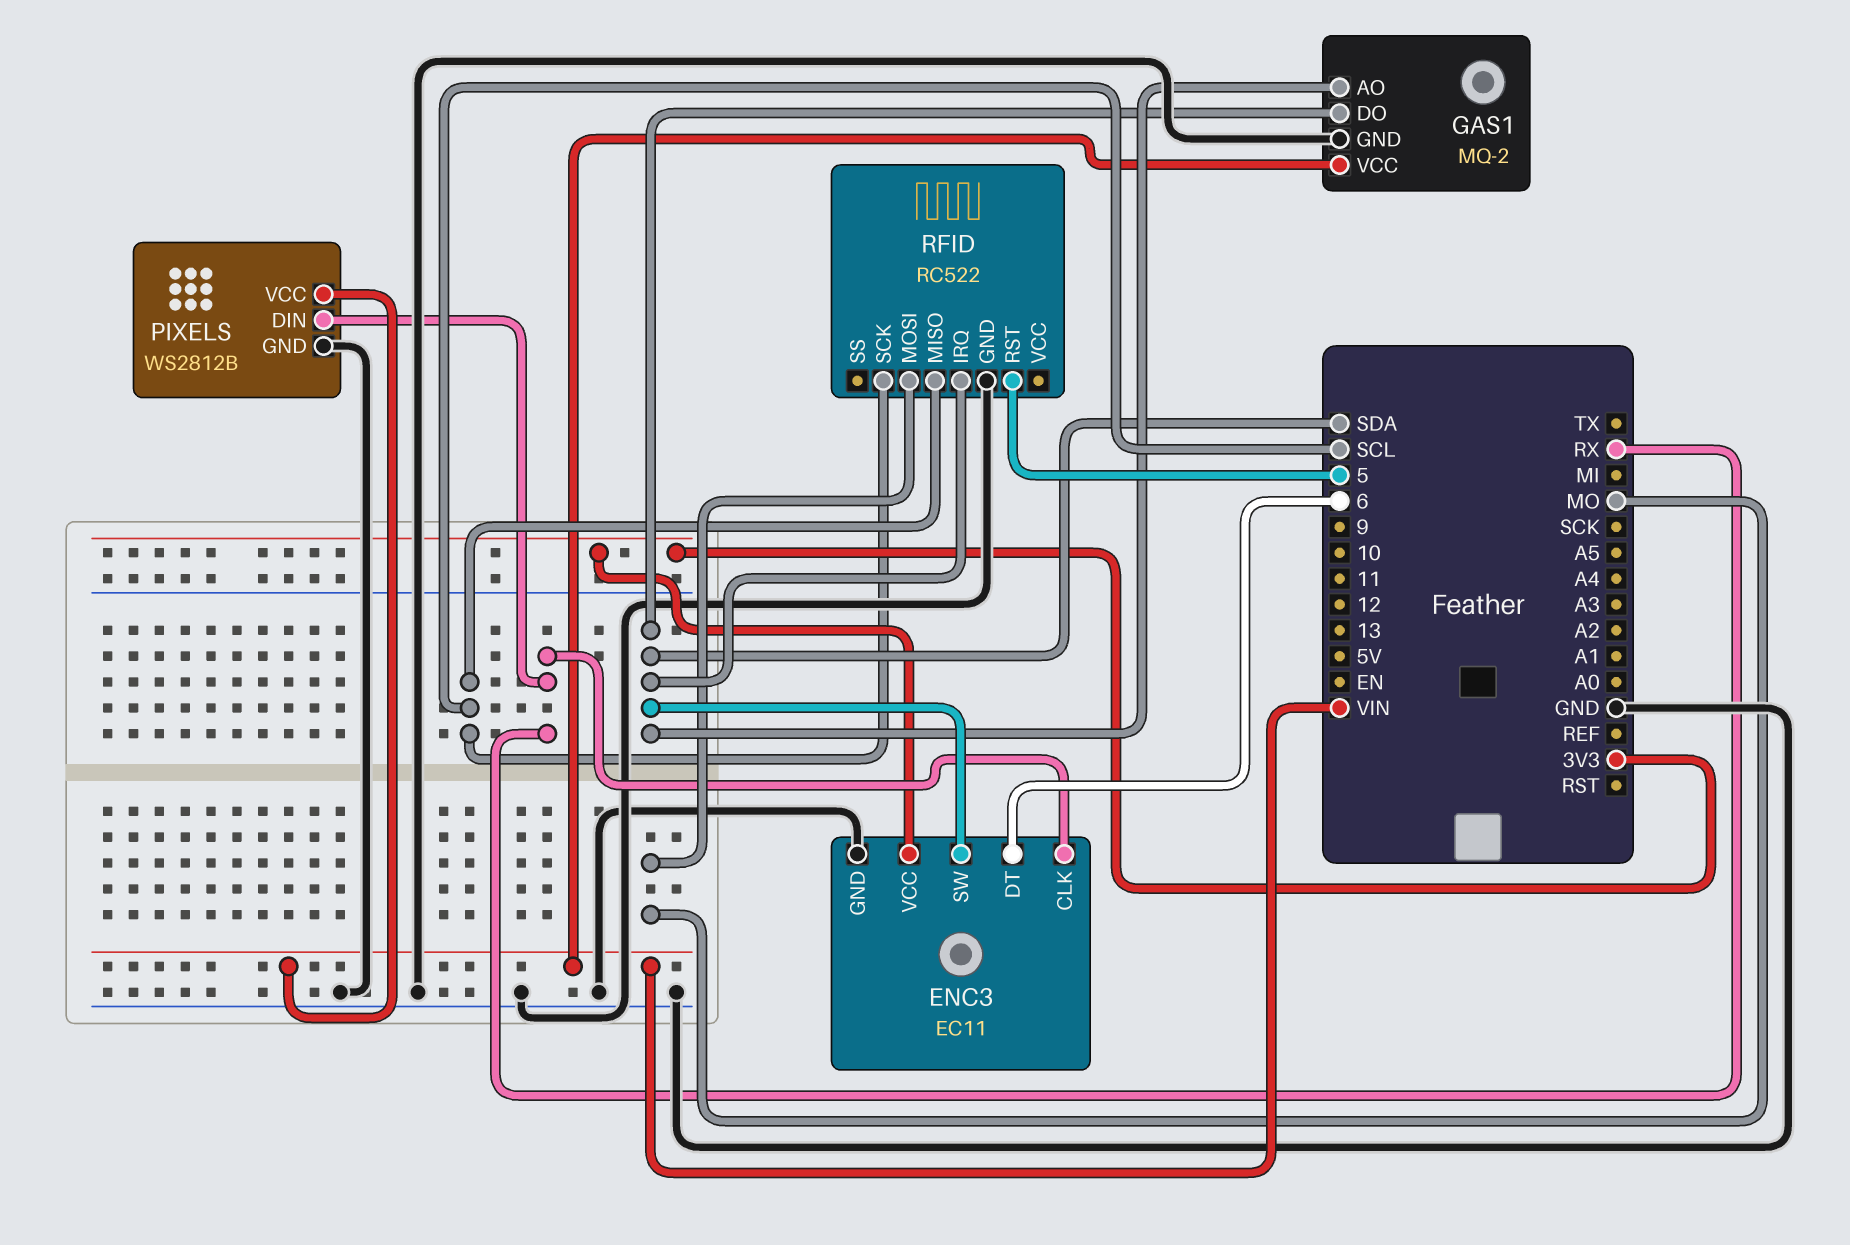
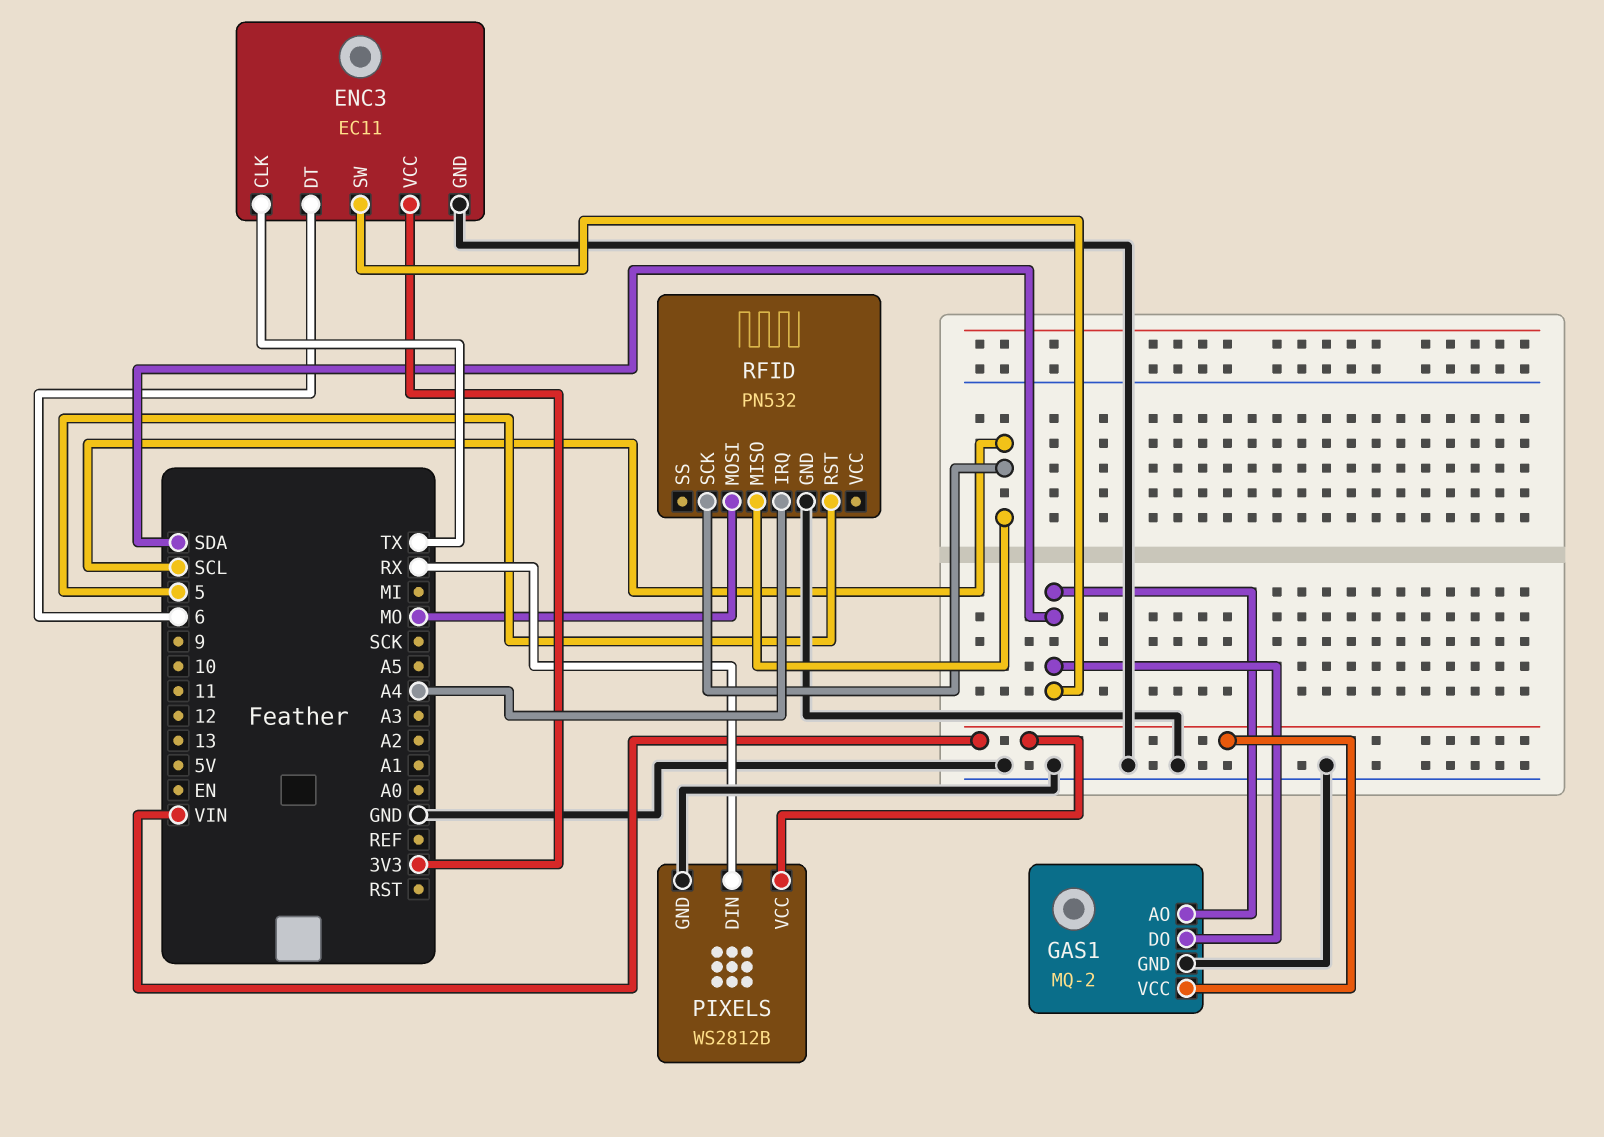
ENC3 pin CLK: RX -> TX
RFID: RC522 -> PN532
RFID pin IRQ: SDA -> A4

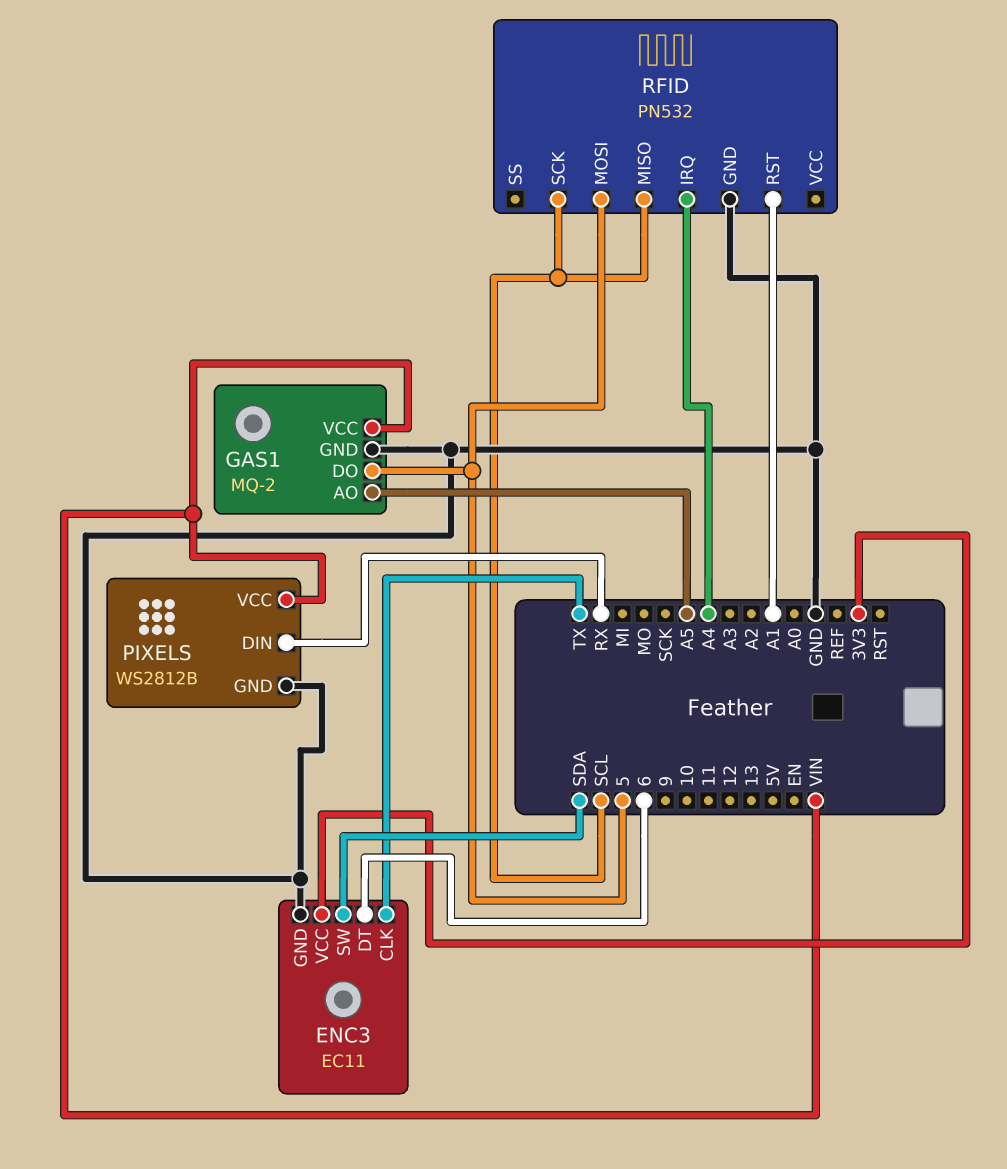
GAS1 pin AO: SDA -> A5
GAS1 pin DO: SDA -> 5
RFID pin MOSI: MO -> 5
RFID pin RST: 5 -> A1

